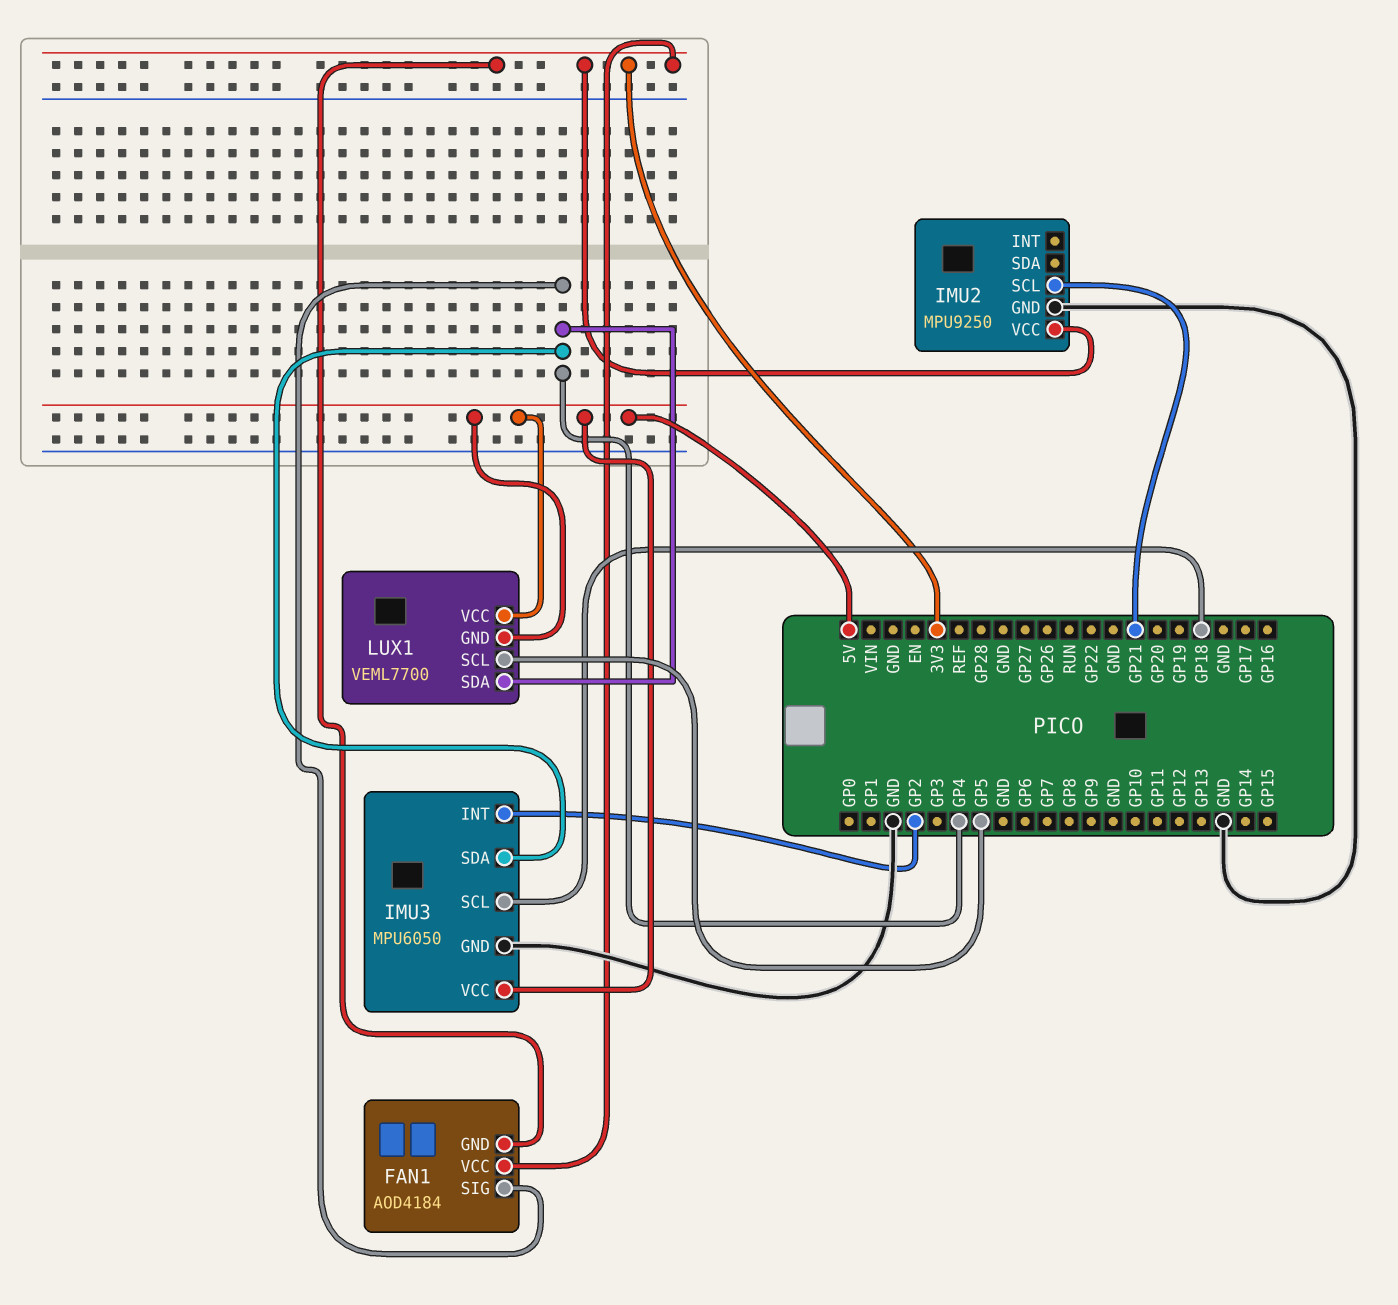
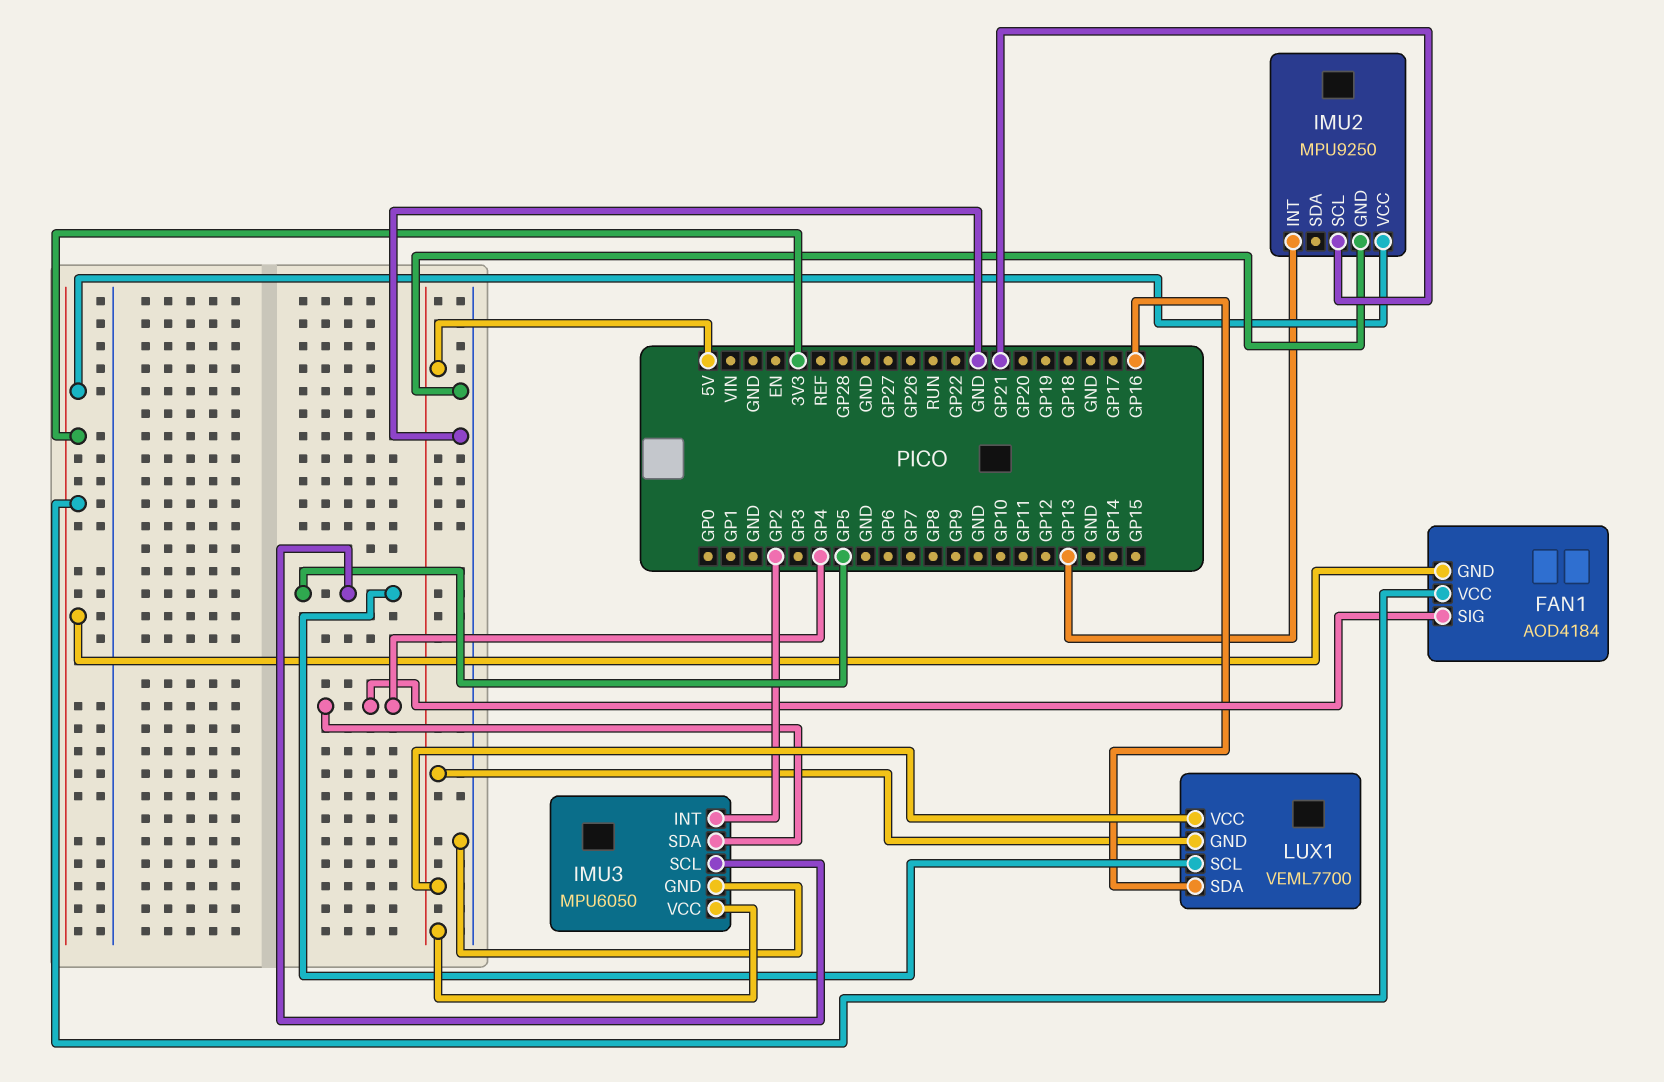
IMU2 pin INT: none -> GP13
IMU3 pin SCL: GP18 -> GP5
LUX1 pin SDA: GP4 -> GP16

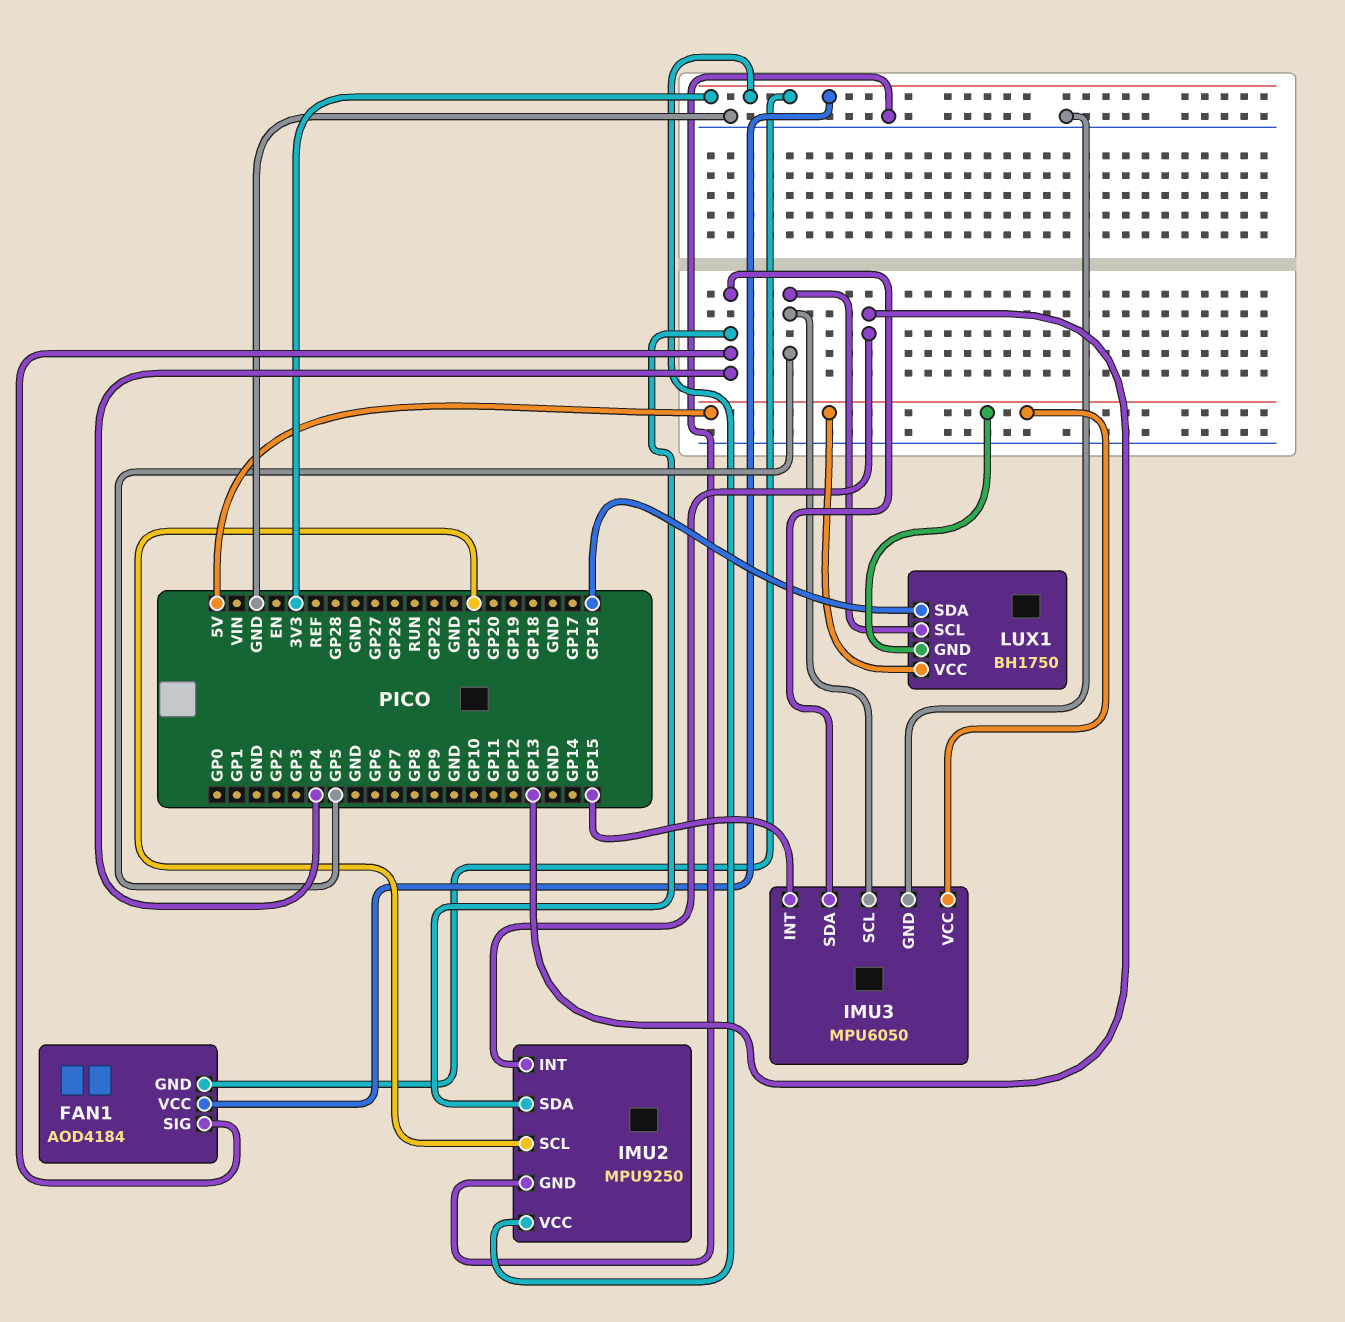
IMU2 pin SDA: none -> GP4
IMU3 pin INT: GP2 -> GP15
LUX1: VEML7700 -> BH1750

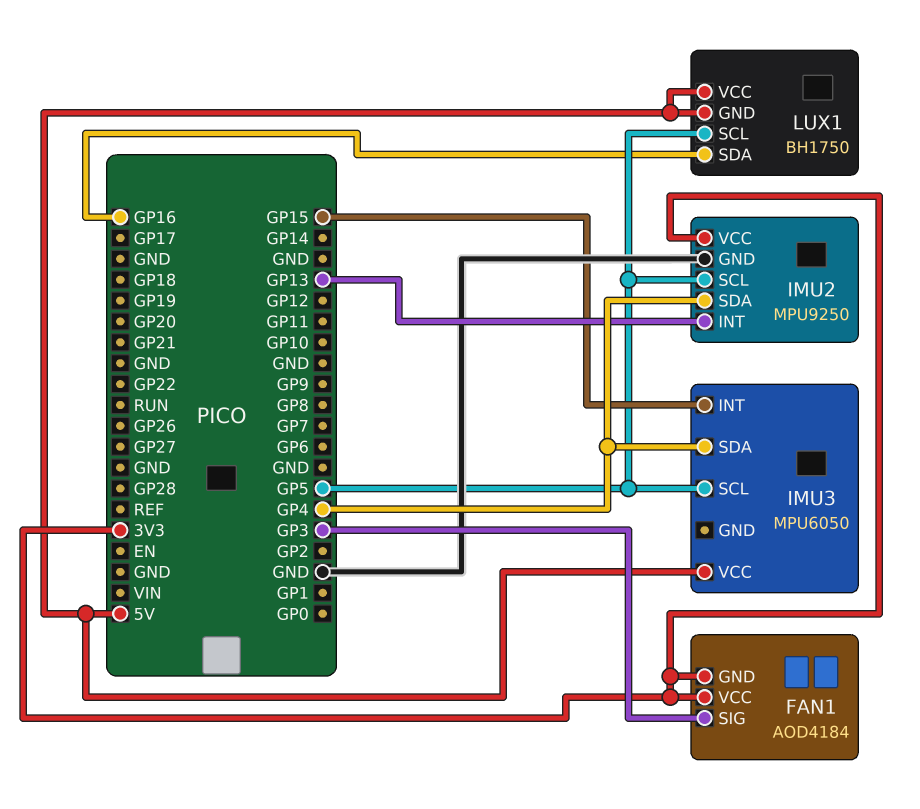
FAN1 pin SIG: GP4 -> GP3
IMU2 pin SCL: GP21 -> GP5
IMU3 pin GND: GND -> none

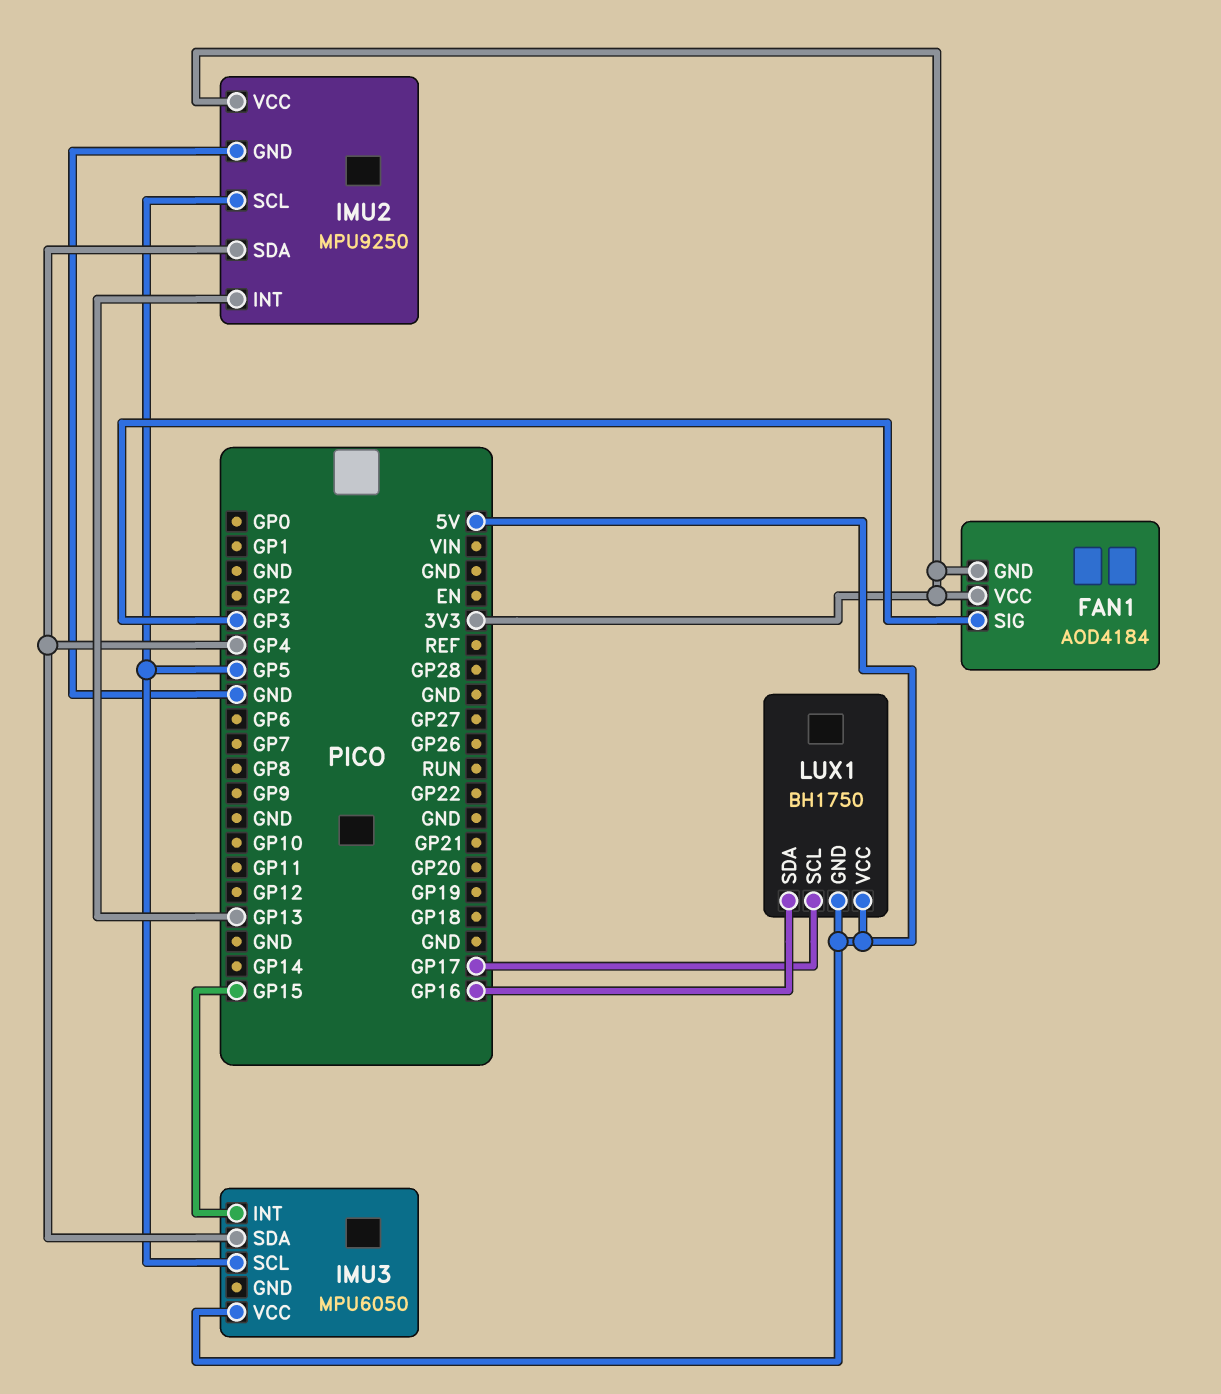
LUX1 pin SCL: GP5 -> GP17

